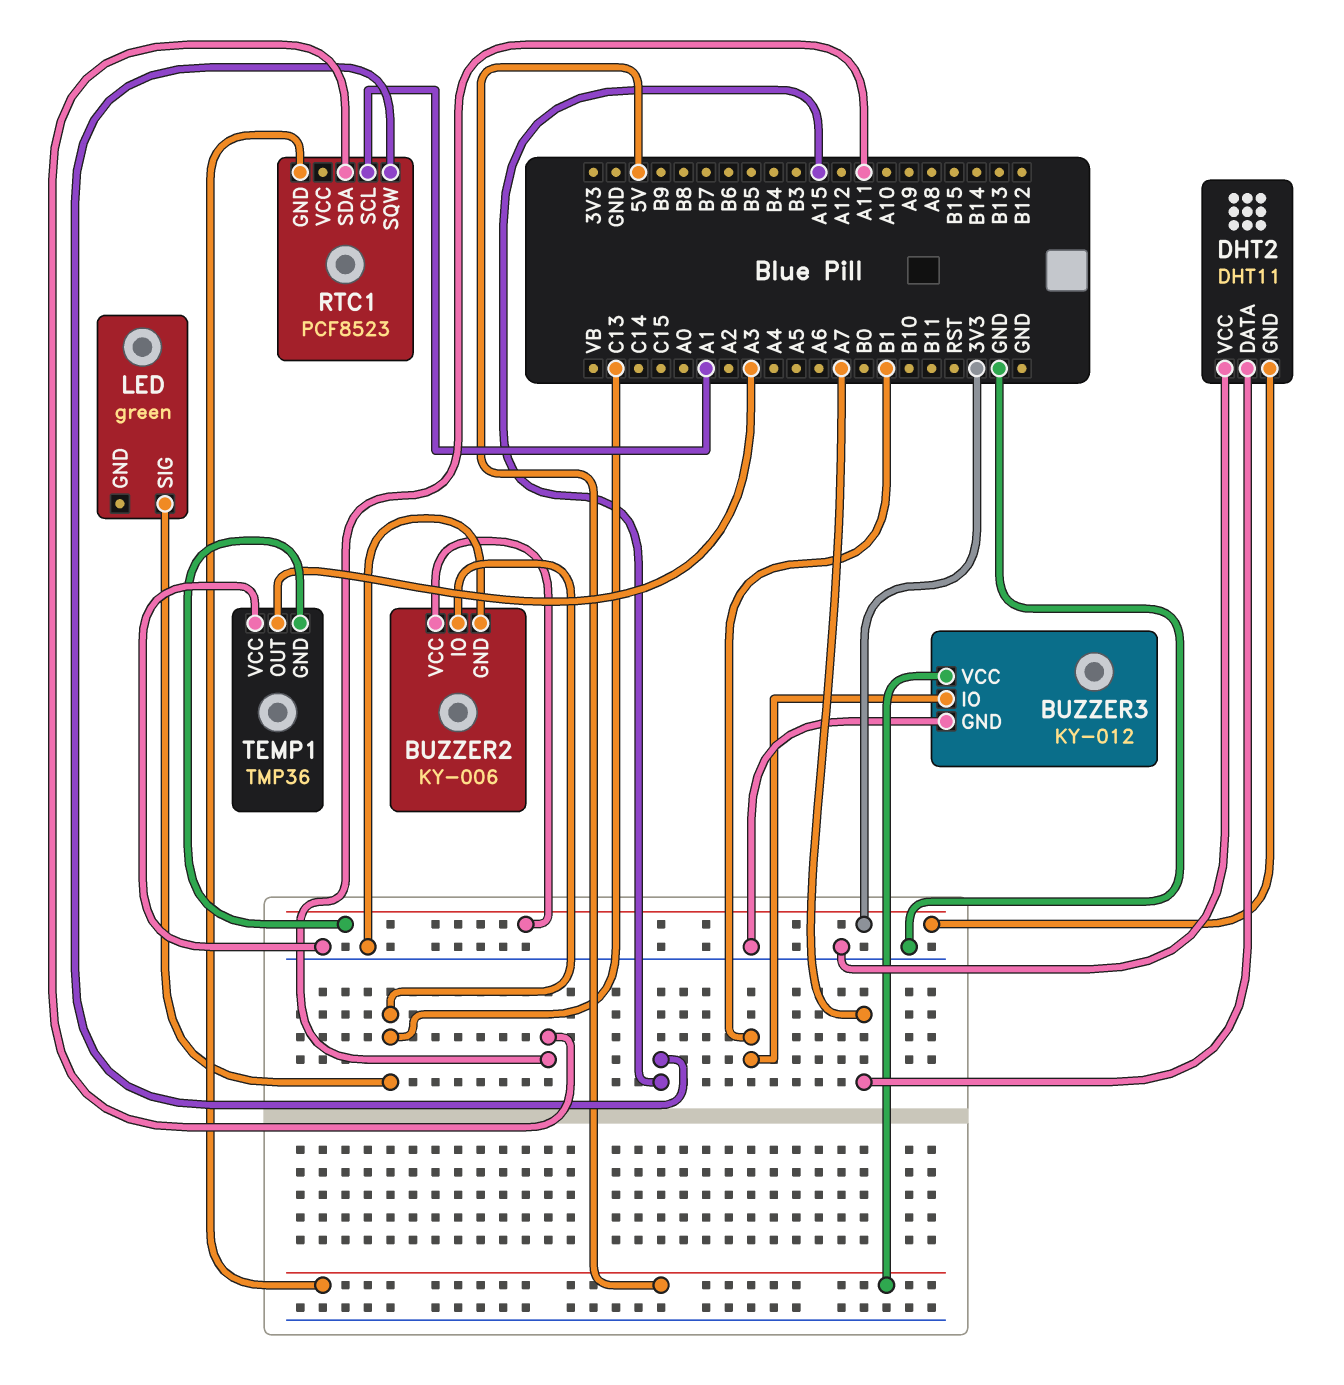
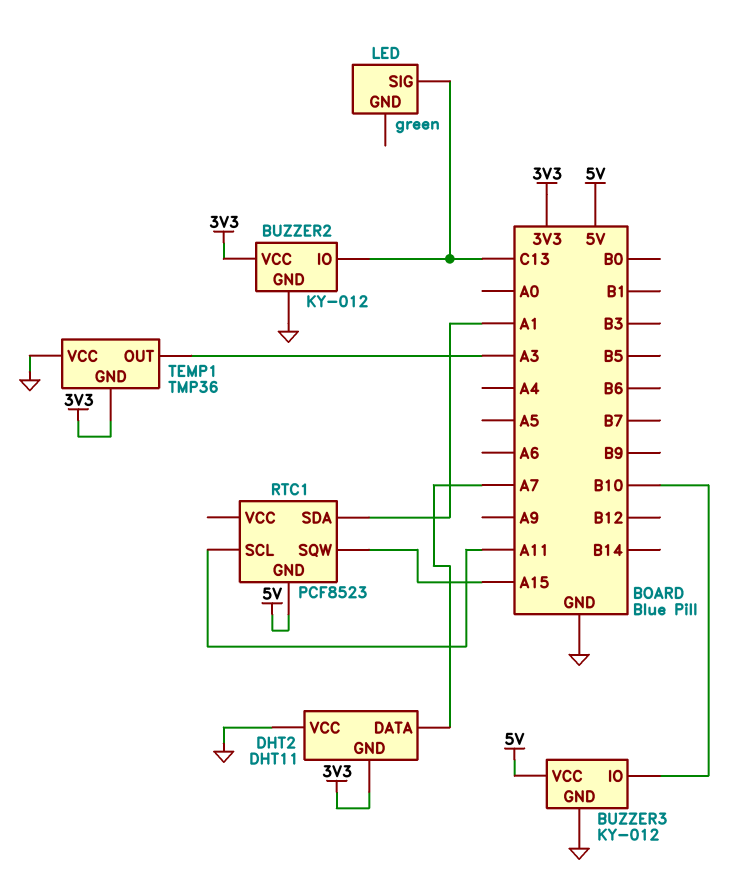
BUZZER2: KY-006 -> KY-012
BUZZER3 pin IO: B1 -> B10
RTC1 pin SCL: A1 -> A11
RTC1 pin SDA: A11 -> A1

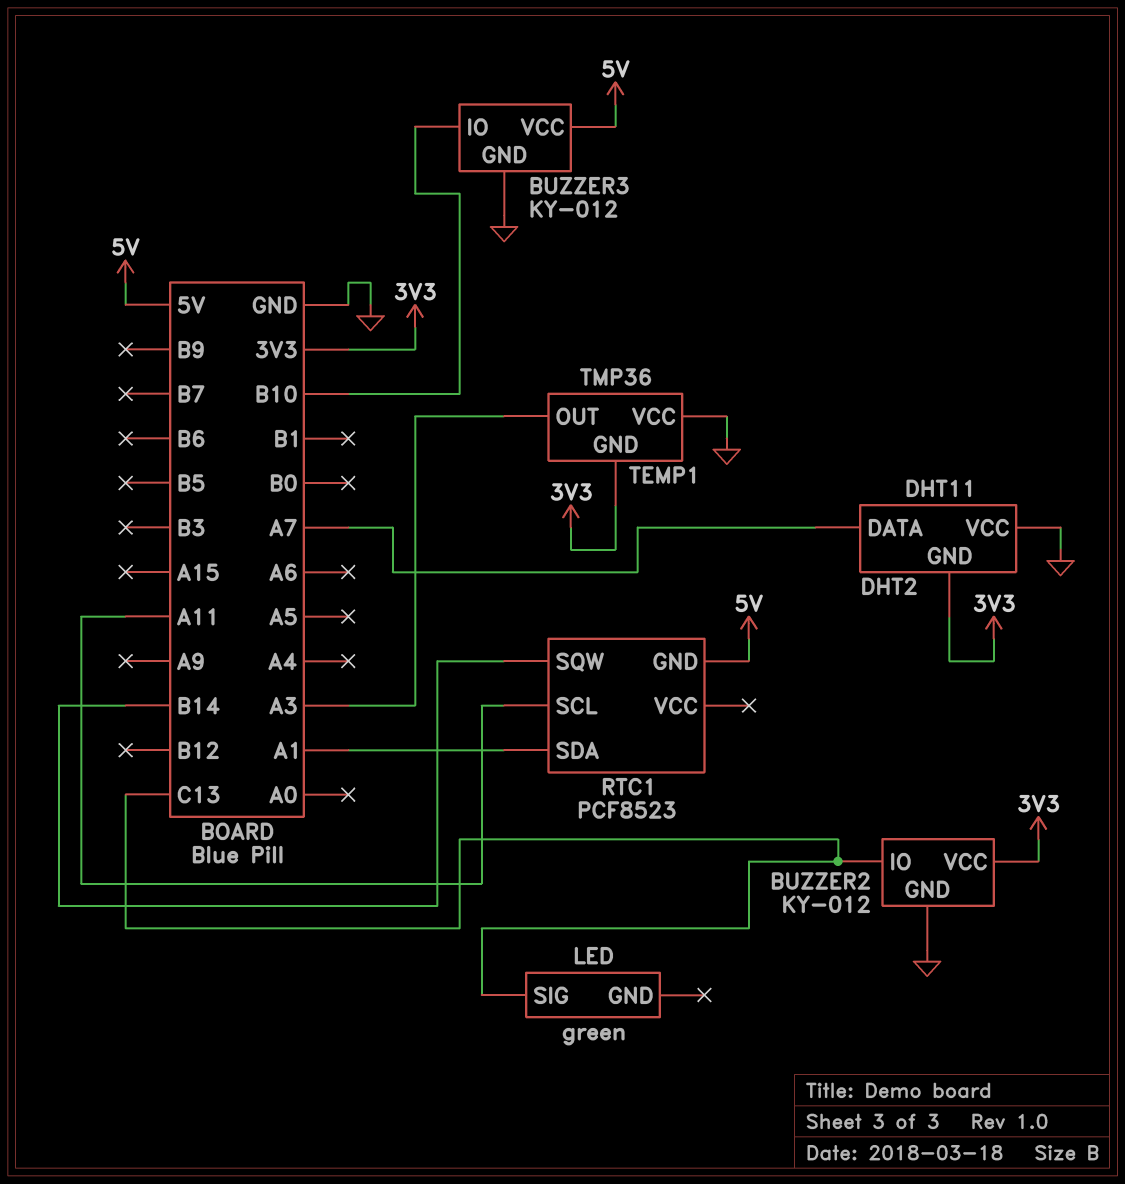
RTC1 pin SQW: A15 -> B14

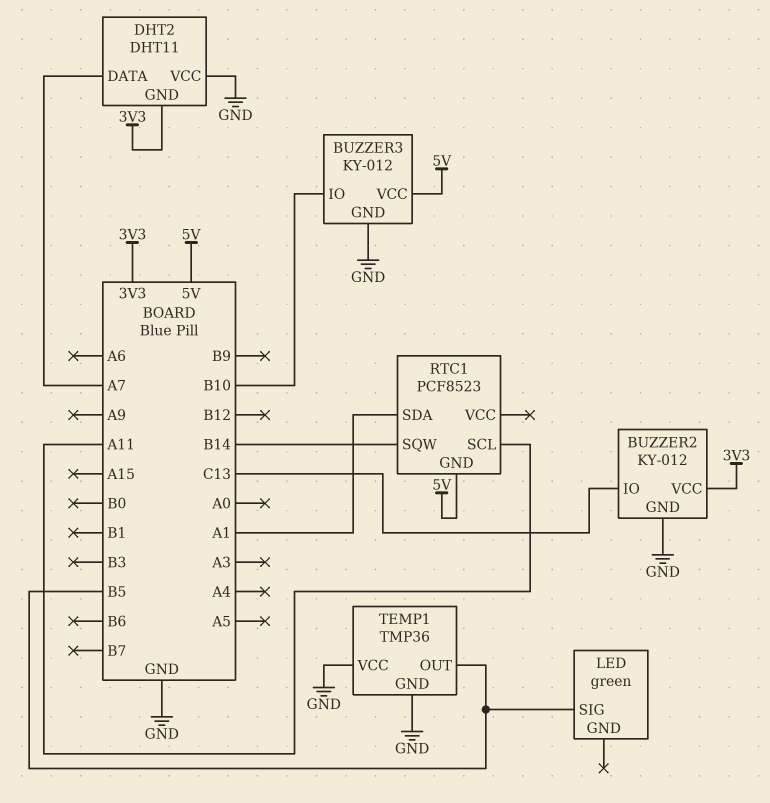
LED pin SIG: C13 -> B5
TEMP1 pin GND: 3V3 -> GND
TEMP1 pin OUT: A3 -> B5

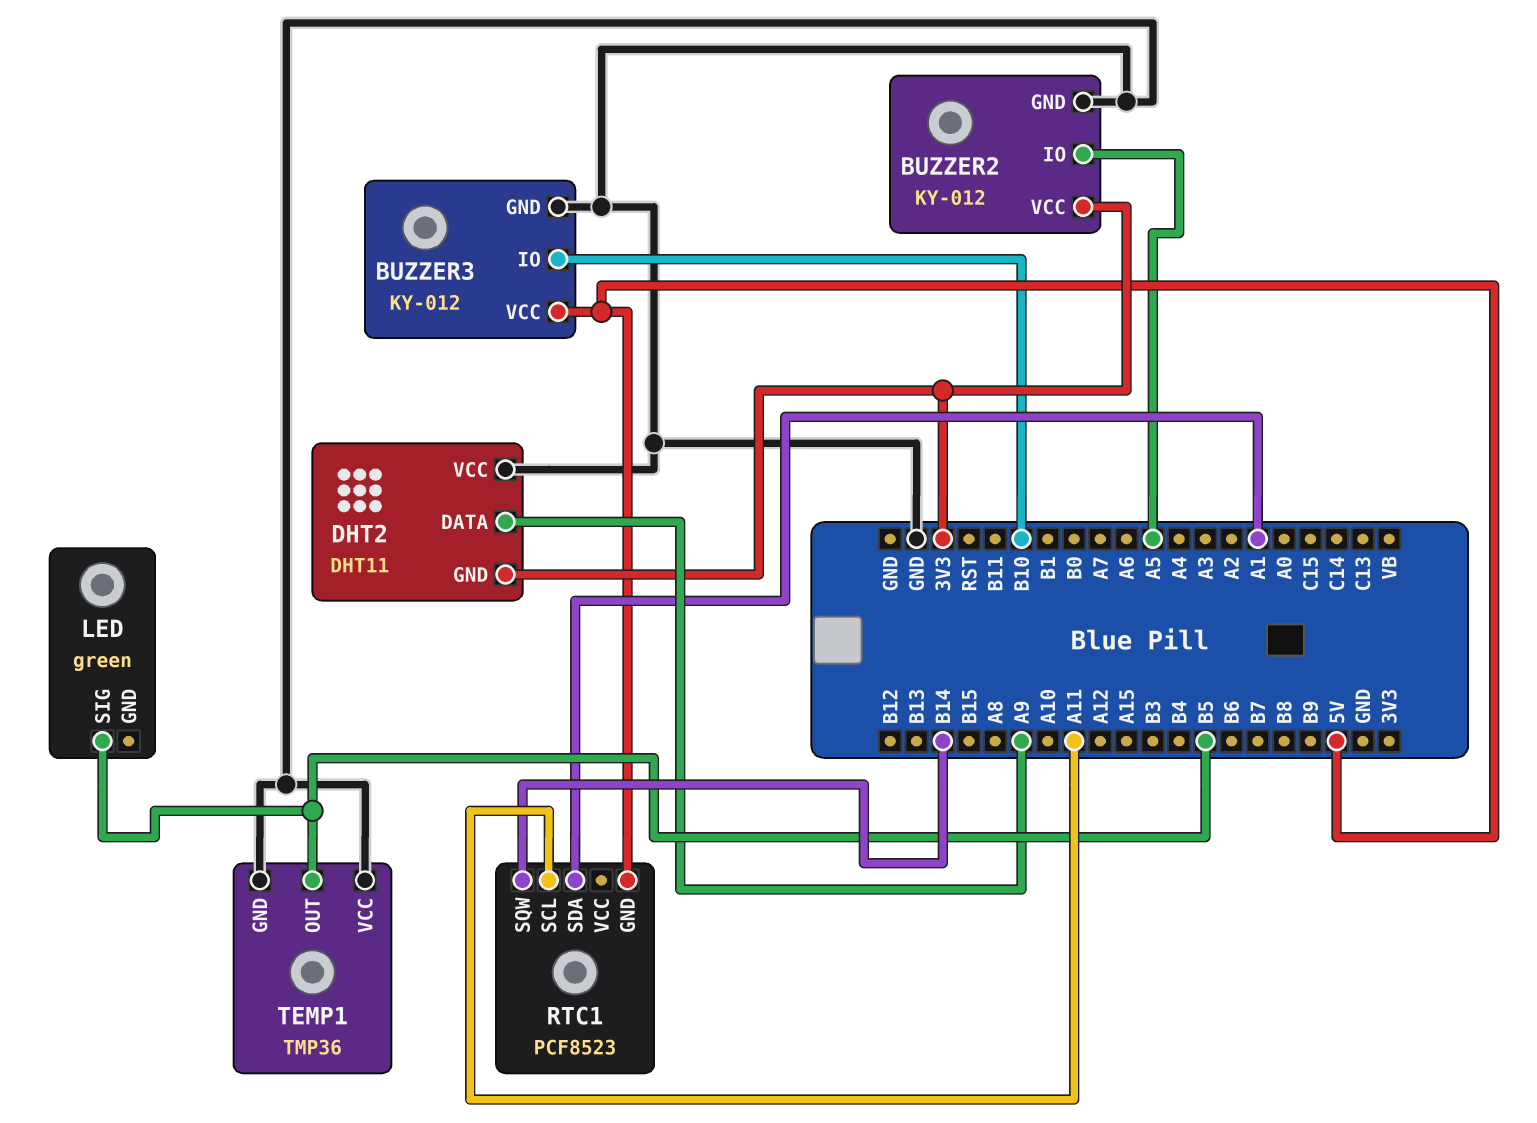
BUZZER2 pin IO: C13 -> A5
DHT2 pin DATA: A7 -> A9

